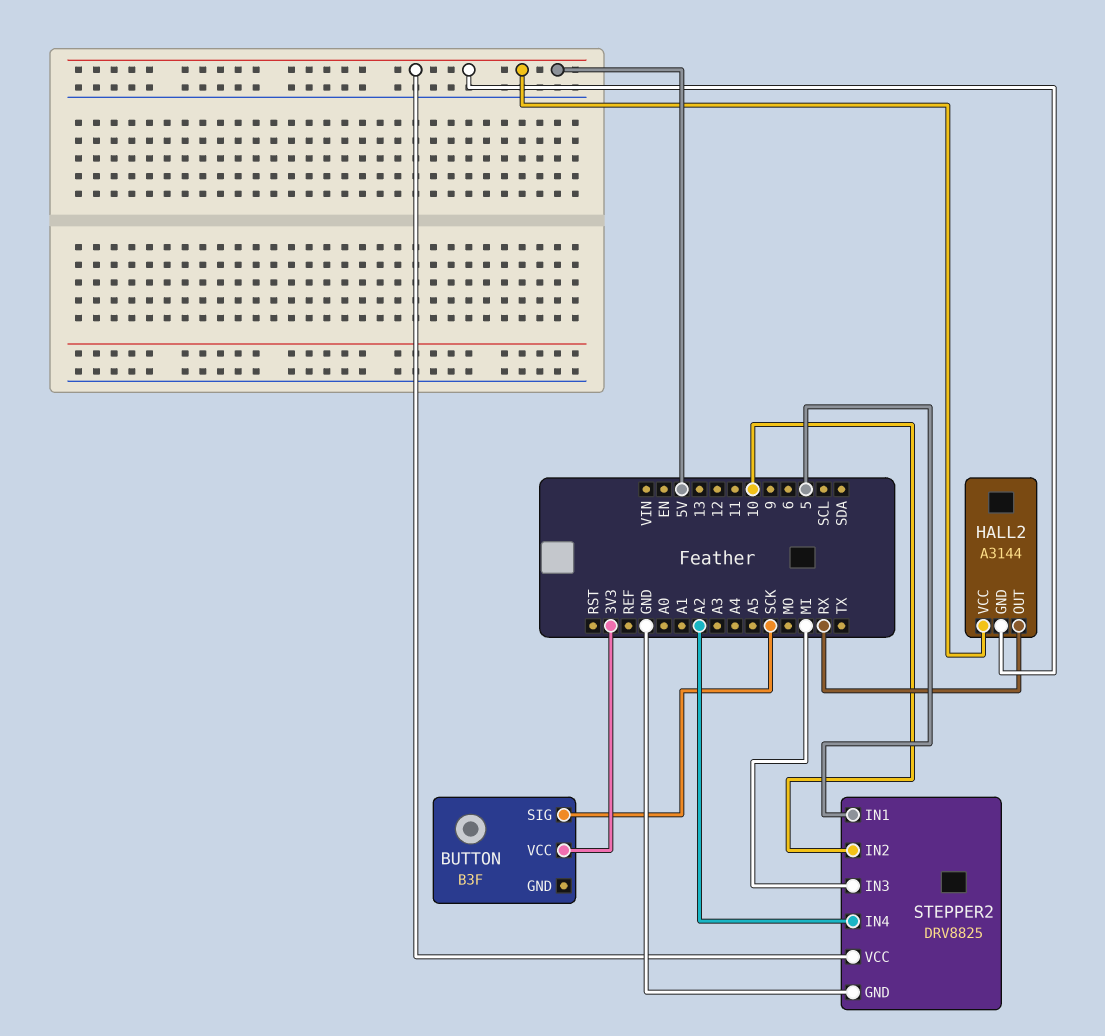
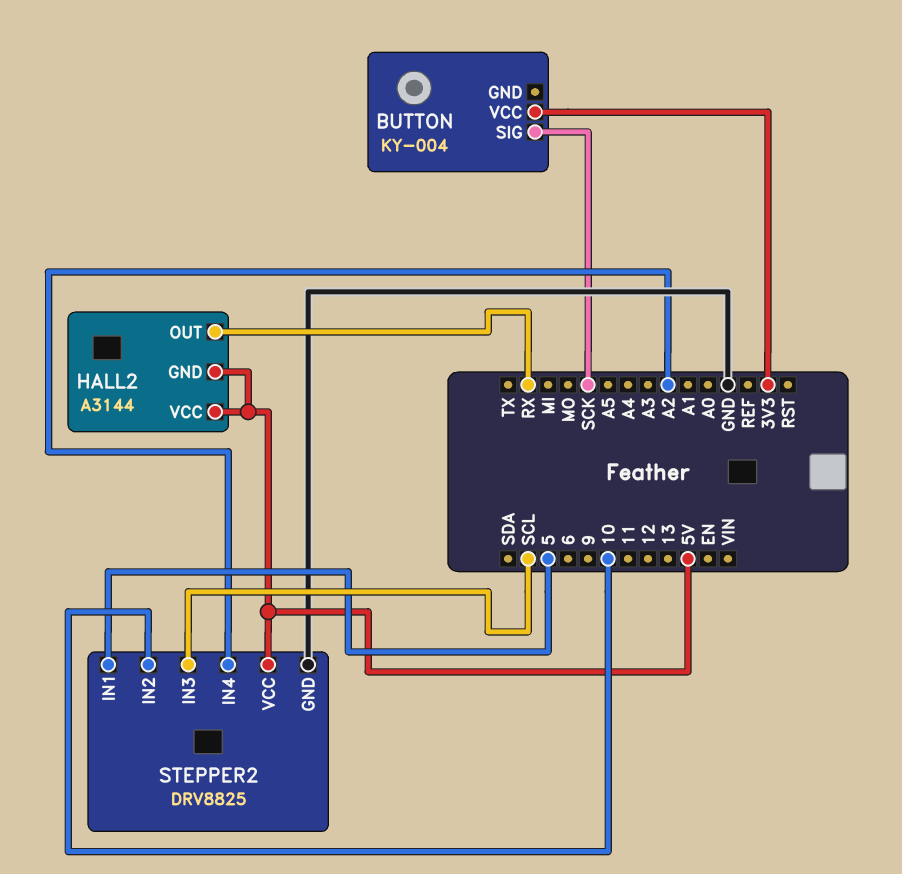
BUTTON: B3F -> KY-004
STEPPER2 pin IN3: MI -> SCL

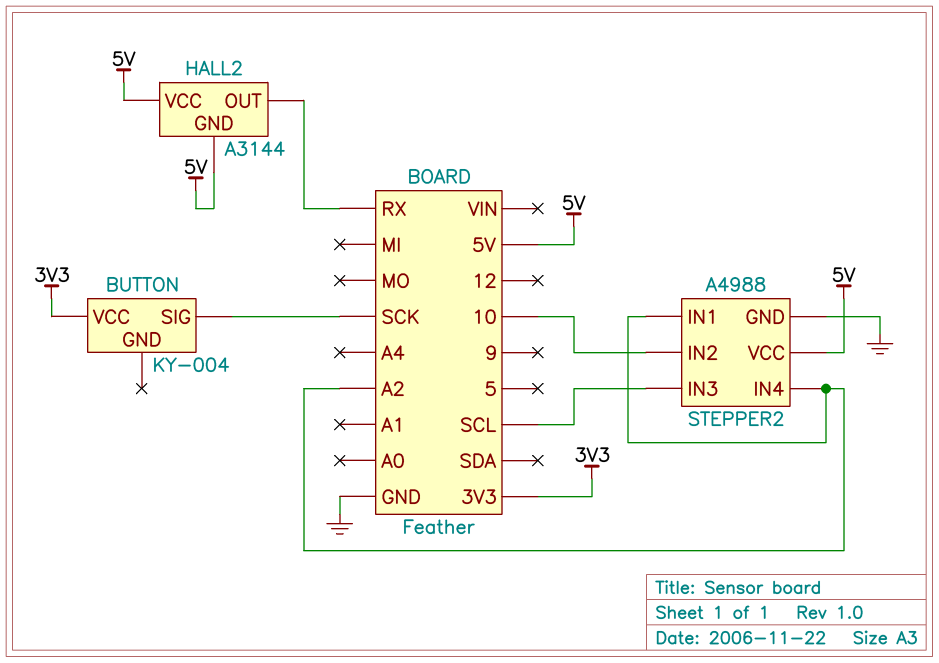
STEPPER2: DRV8825 -> A4988
STEPPER2 pin IN1: 5 -> A2

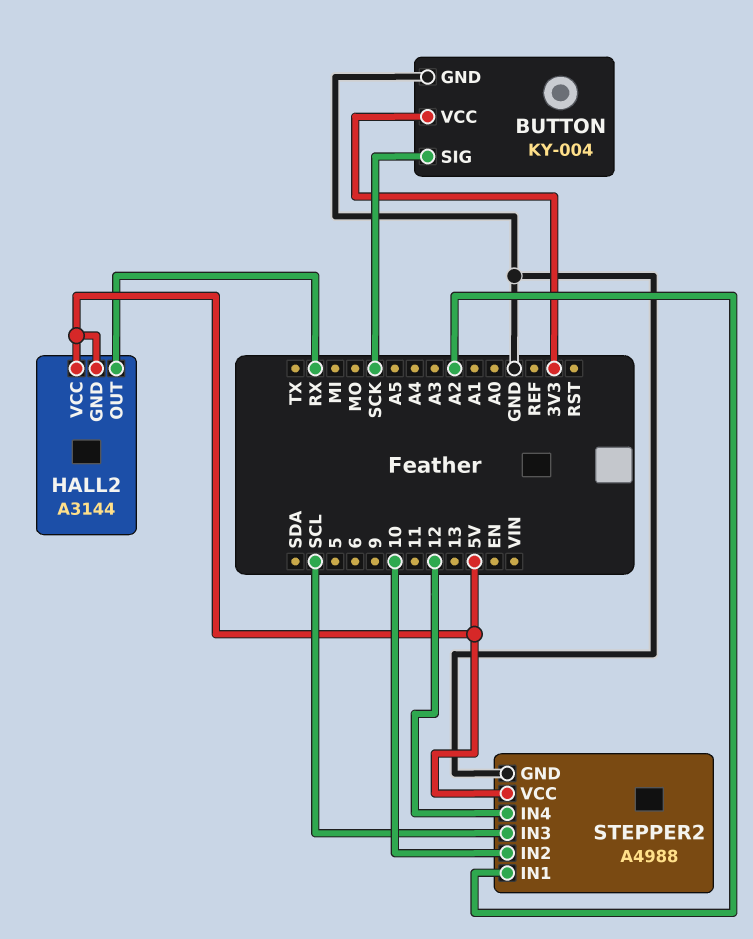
BUTTON pin GND: none -> GND
STEPPER2 pin IN4: A2 -> 12

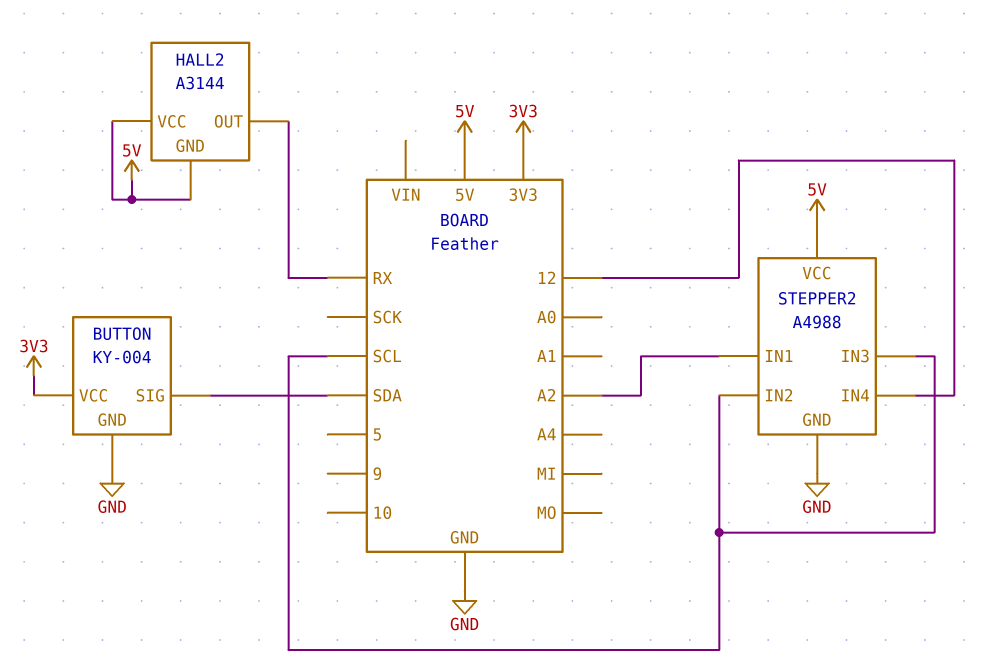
BUTTON pin SIG: SCK -> SDA
STEPPER2 pin IN2: 10 -> SCL

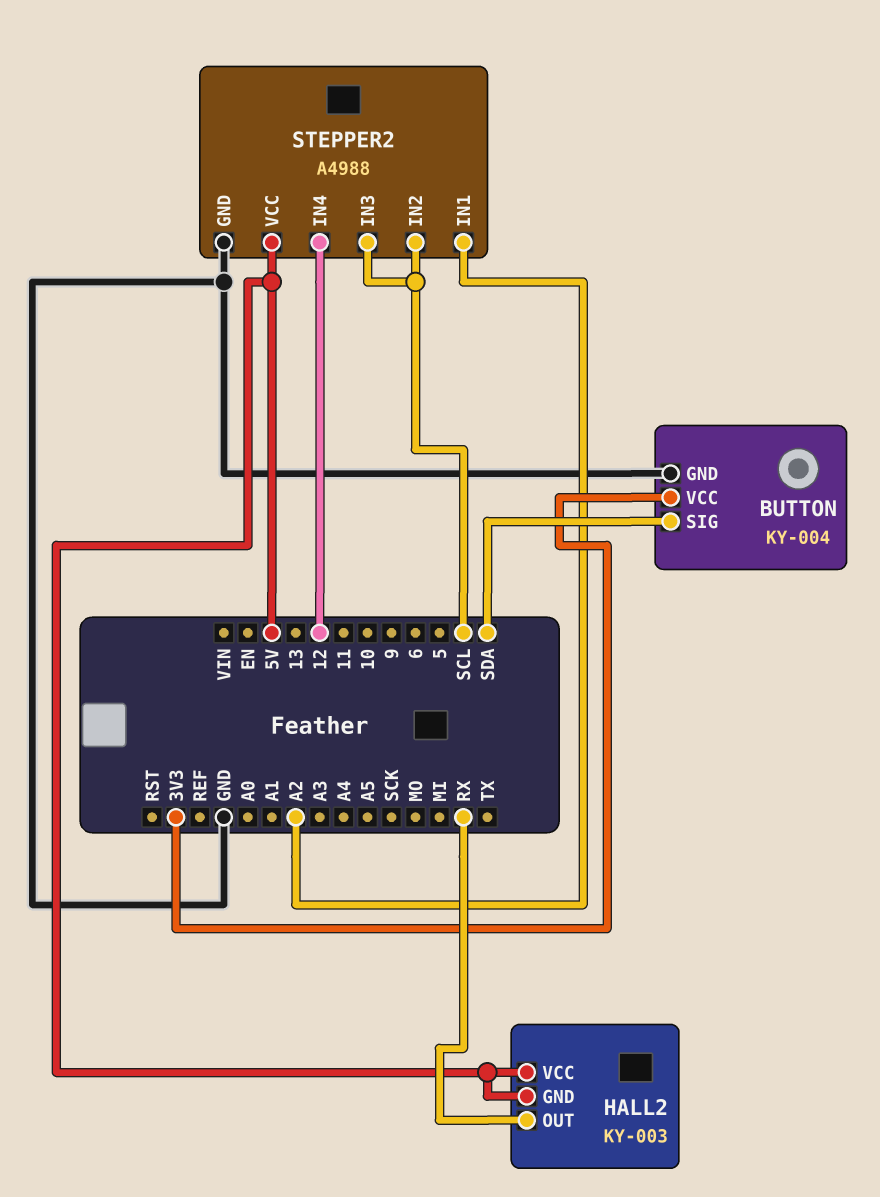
HALL2: A3144 -> KY-003

